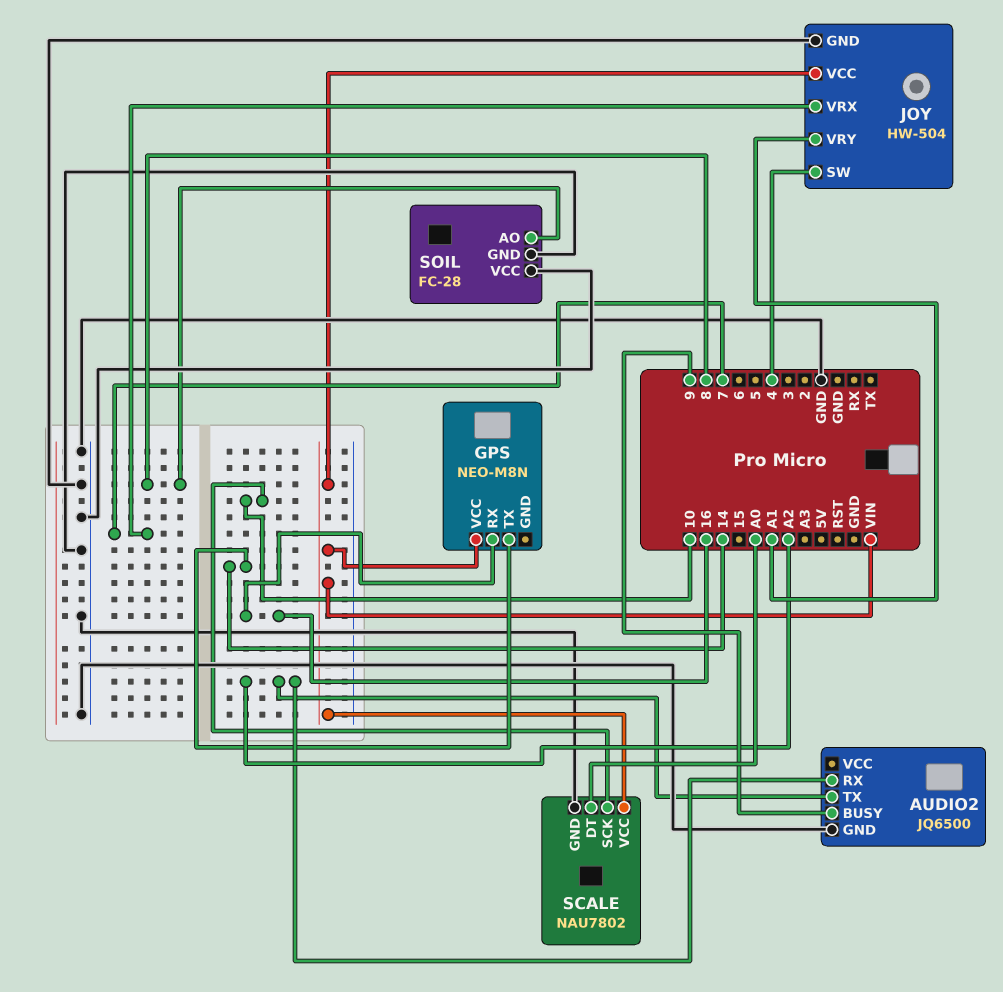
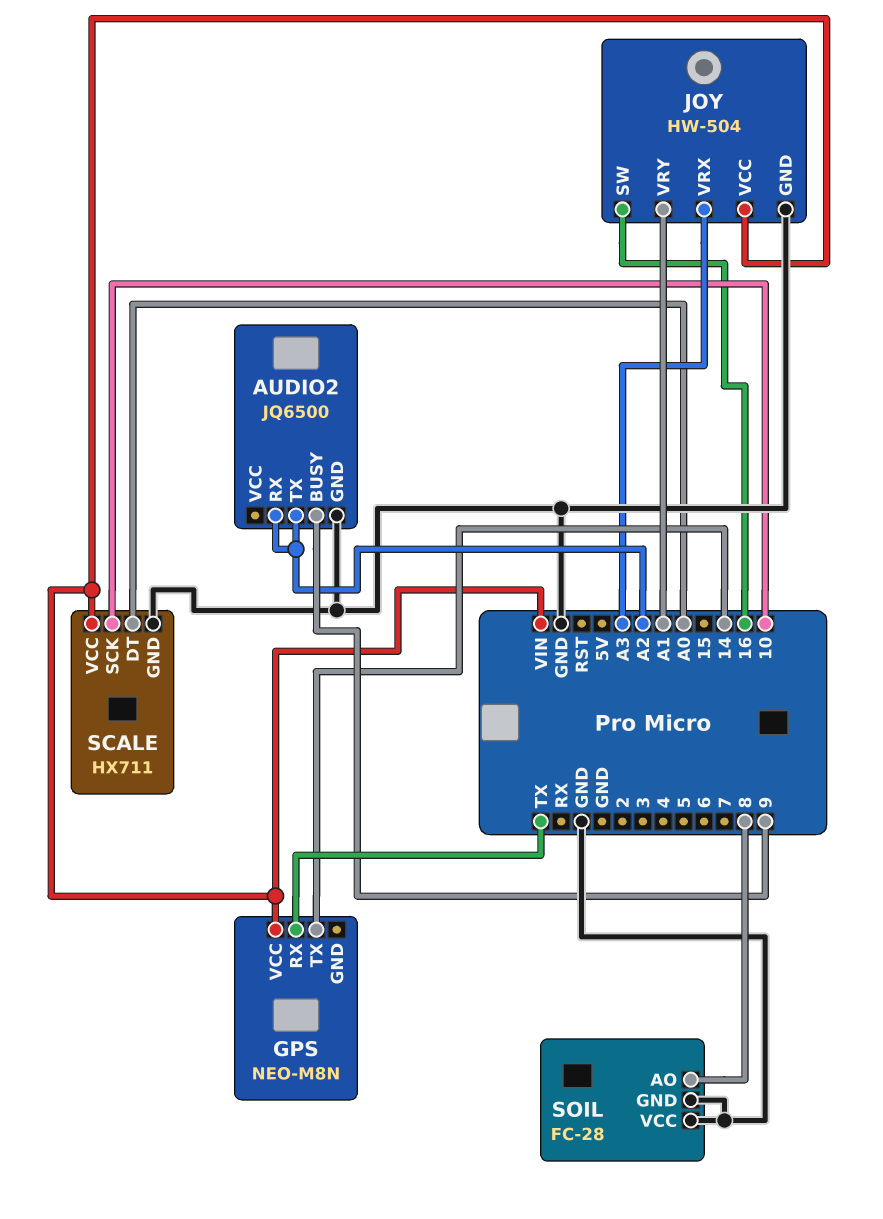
GPS pin RX: 16 -> TX
JOY pin SW: 4 -> 16
JOY pin VRX: 7 -> A3
SCALE: NAU7802 -> HX711

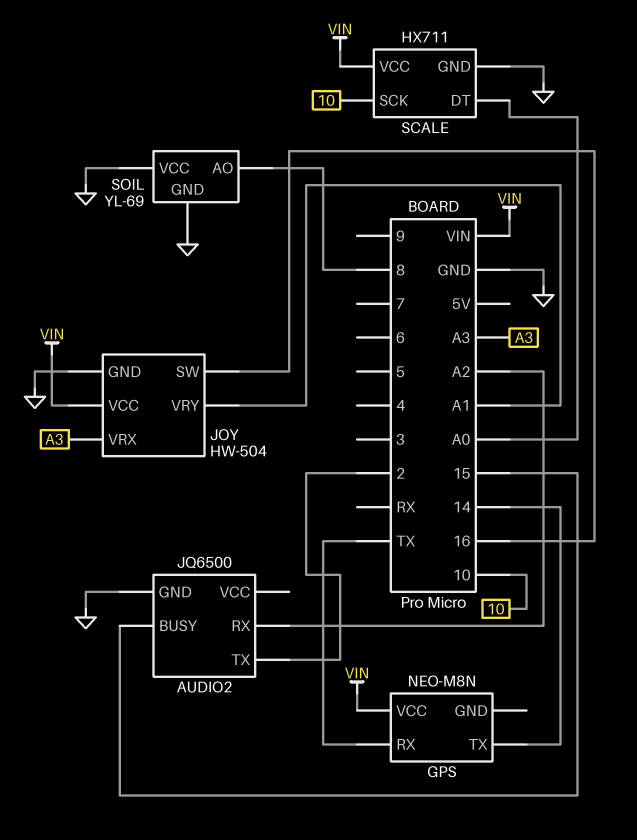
AUDIO2 pin BUSY: 9 -> 15
AUDIO2 pin TX: A2 -> 2
SOIL: FC-28 -> YL-69

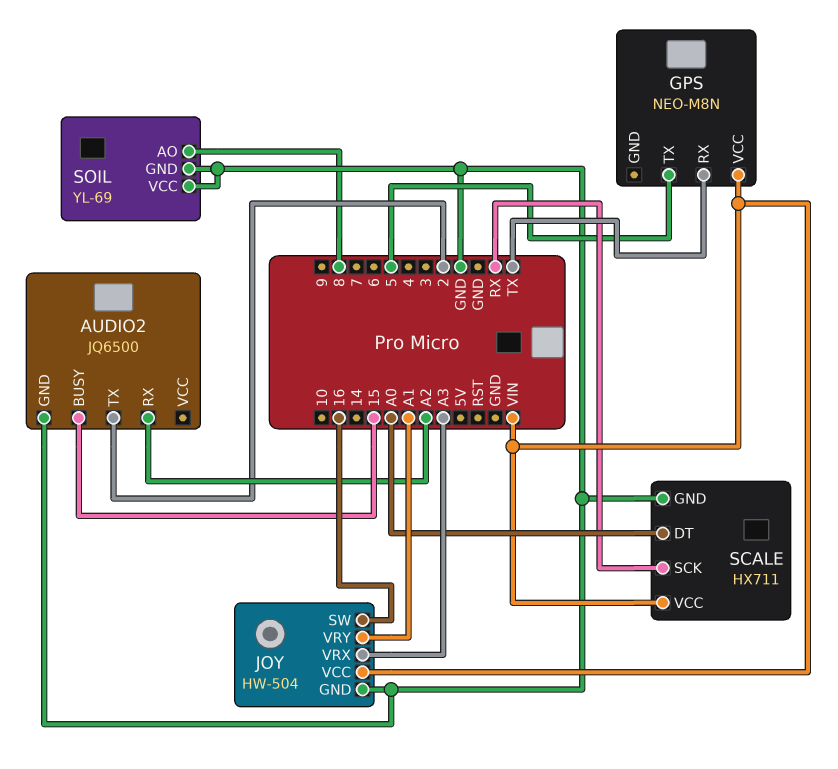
GPS pin TX: 14 -> 5
SCALE pin SCK: 10 -> RX

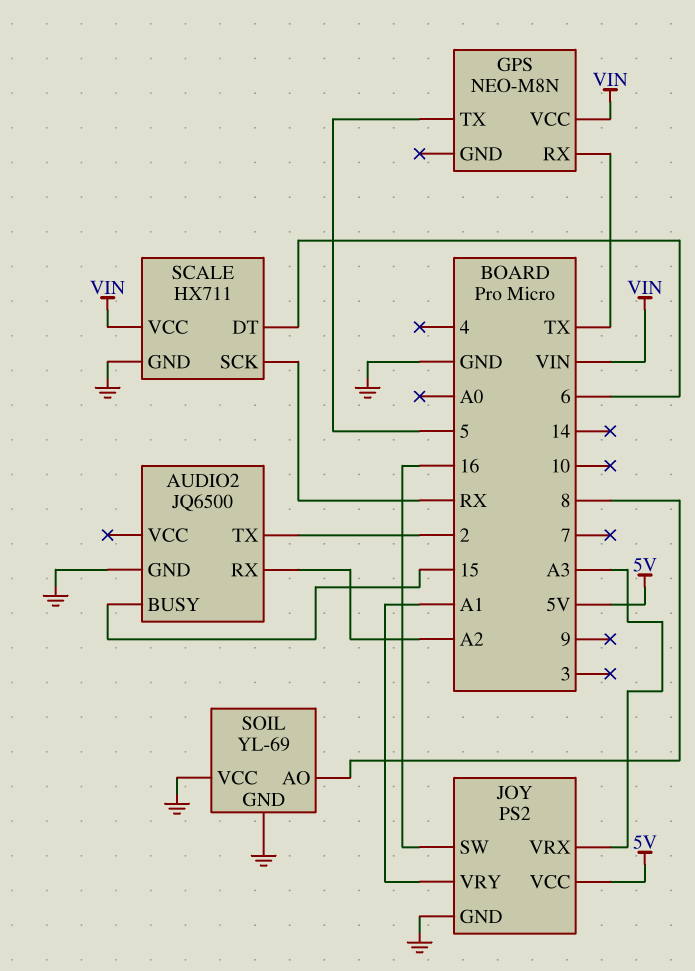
JOY: HW-504 -> PS2
JOY pin VCC: VIN -> 5V
SCALE pin DT: A0 -> 6

